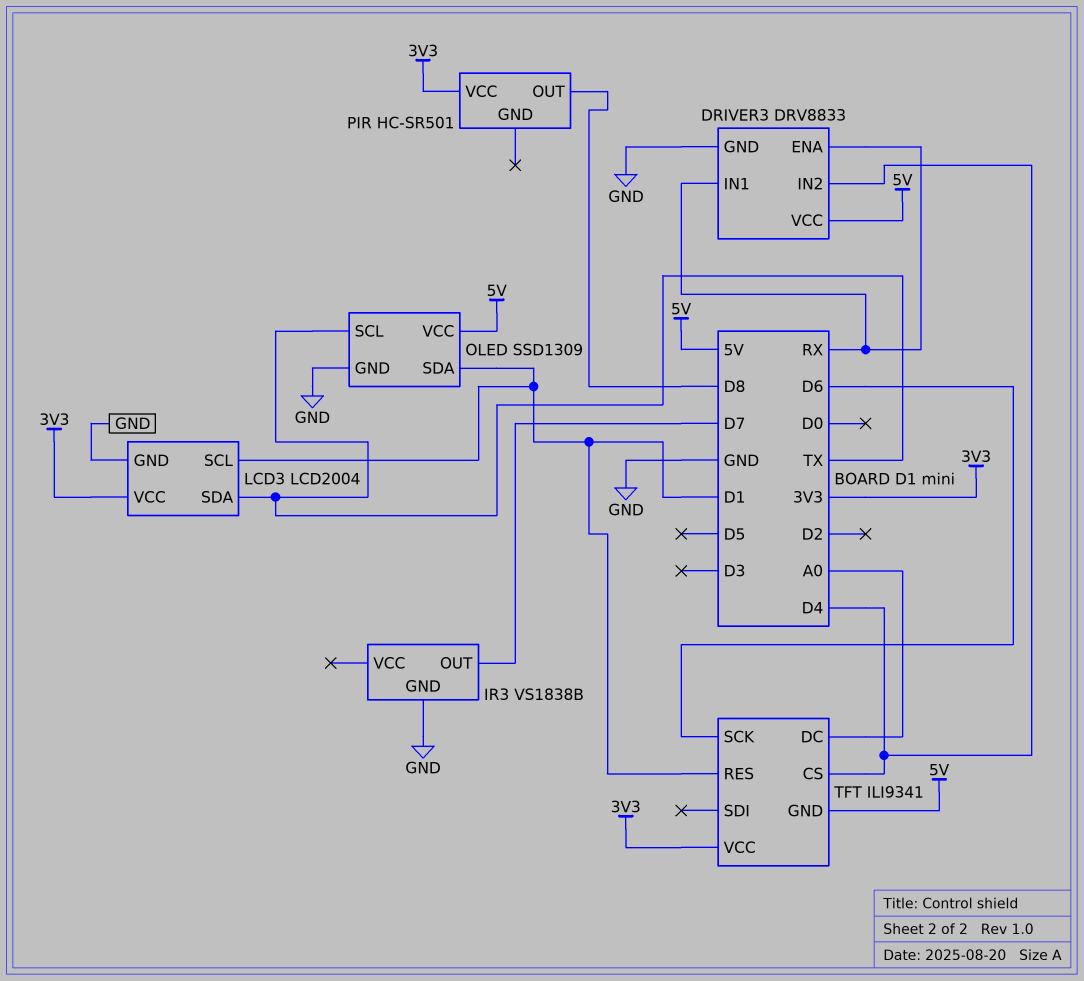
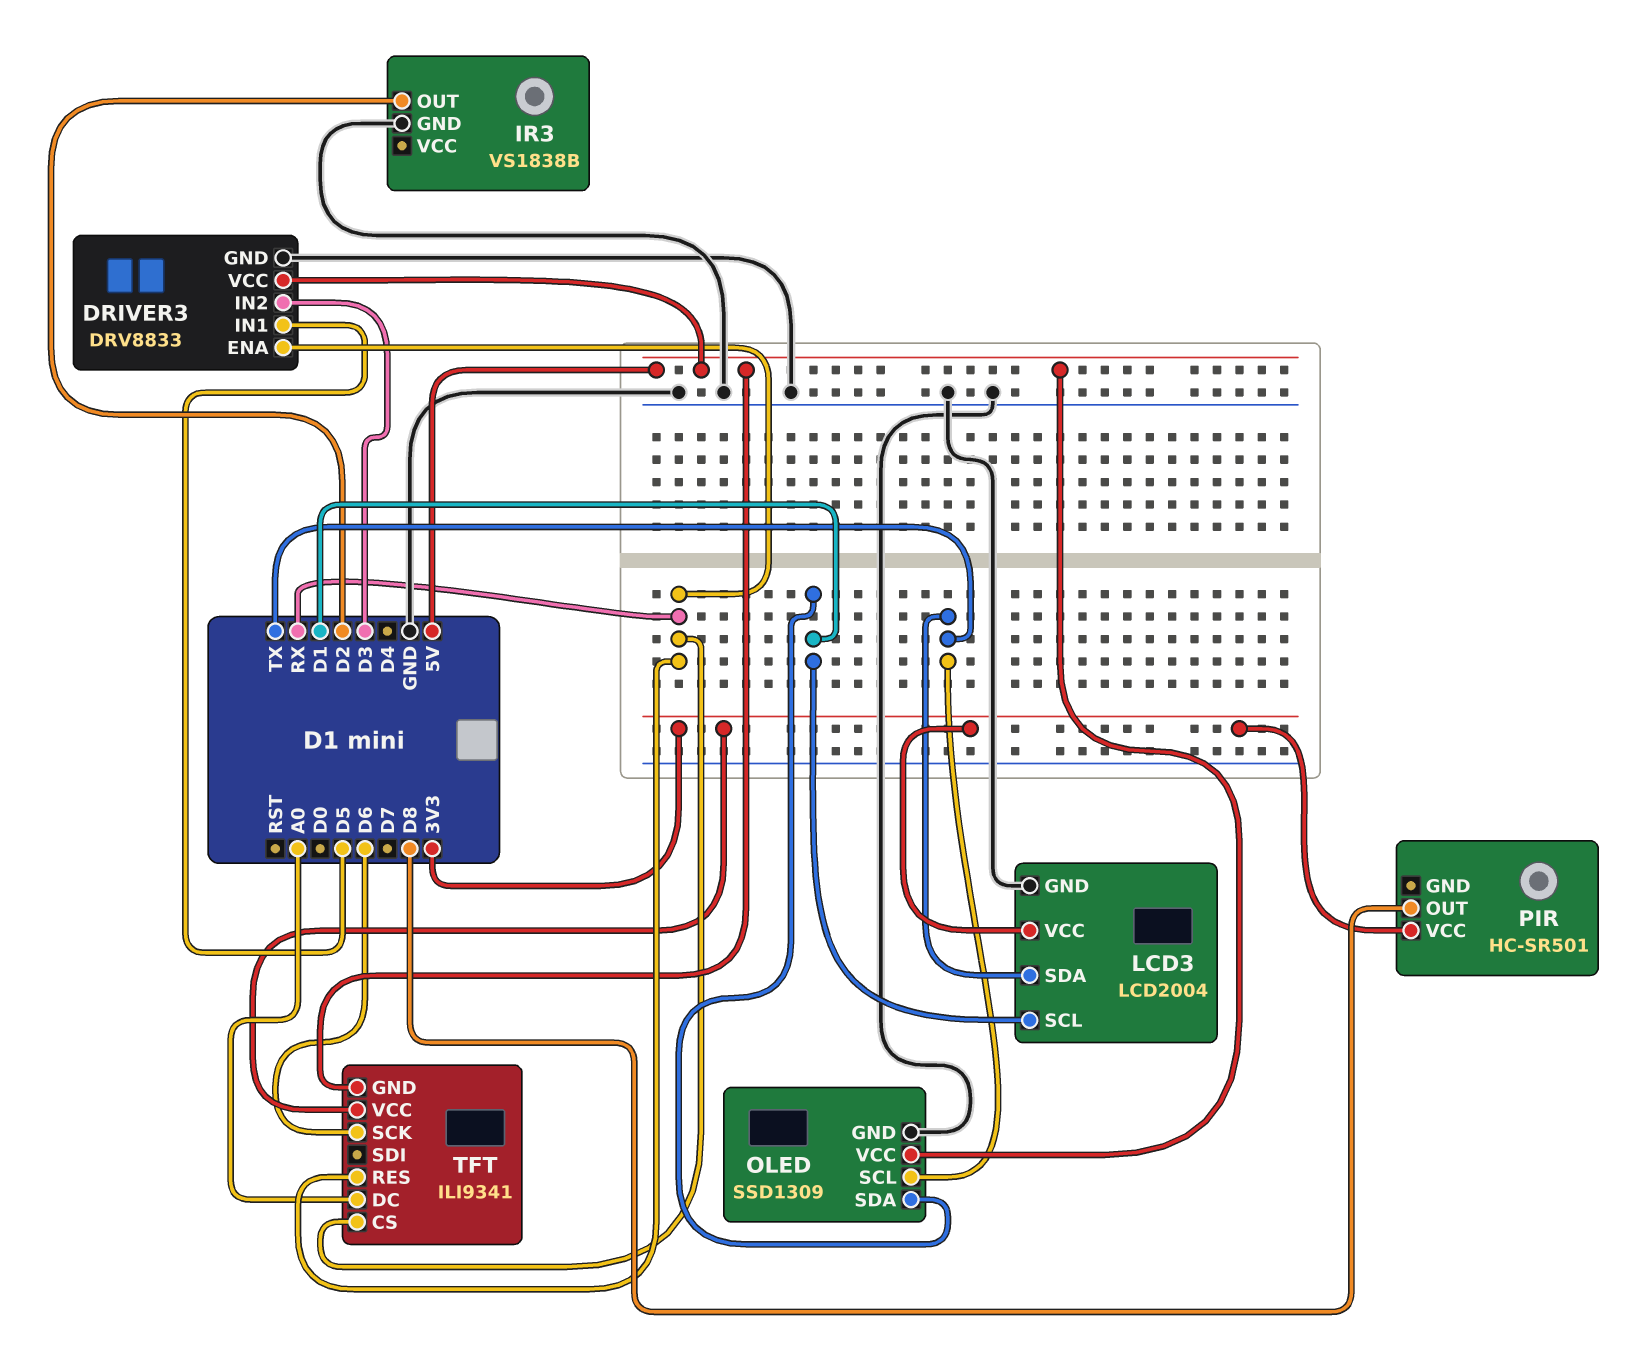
DRIVER3 pin IN1: RX -> D5
DRIVER3 pin IN2: D4 -> D3
IR3 pin OUT: D7 -> D2
TFT pin CS: D4 -> RX
TFT pin RES: D1 -> RX

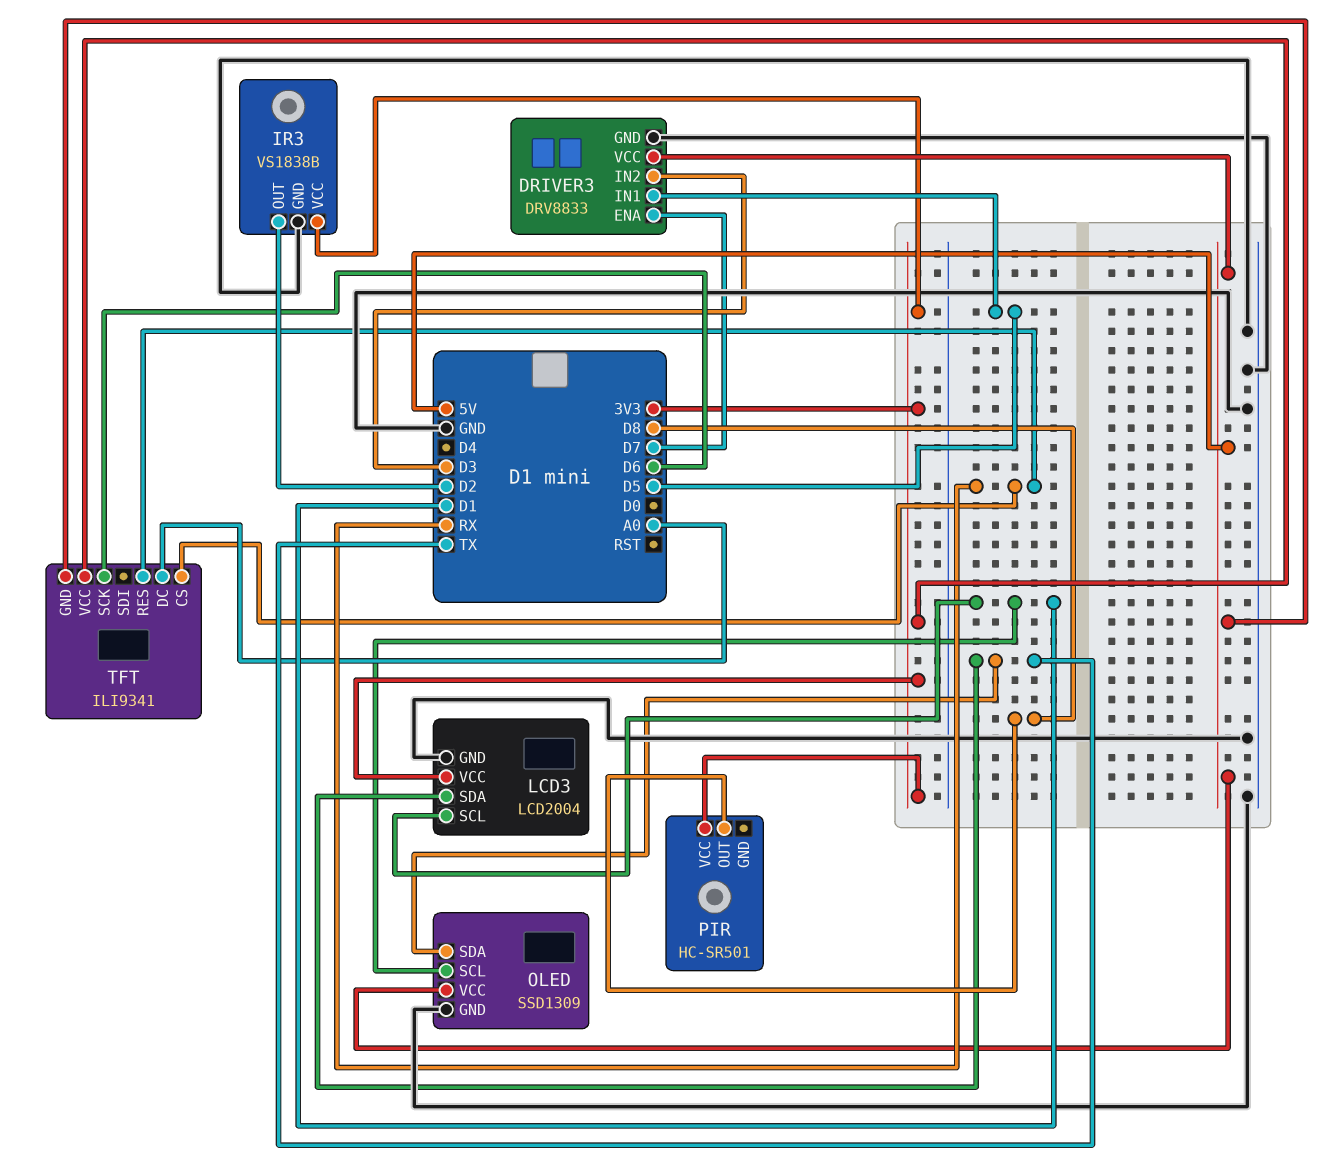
DRIVER3 pin ENA: RX -> D7
IR3 pin VCC: none -> 3V3
OLED pin SCL: TX -> D1
OLED pin SDA: D1 -> TX

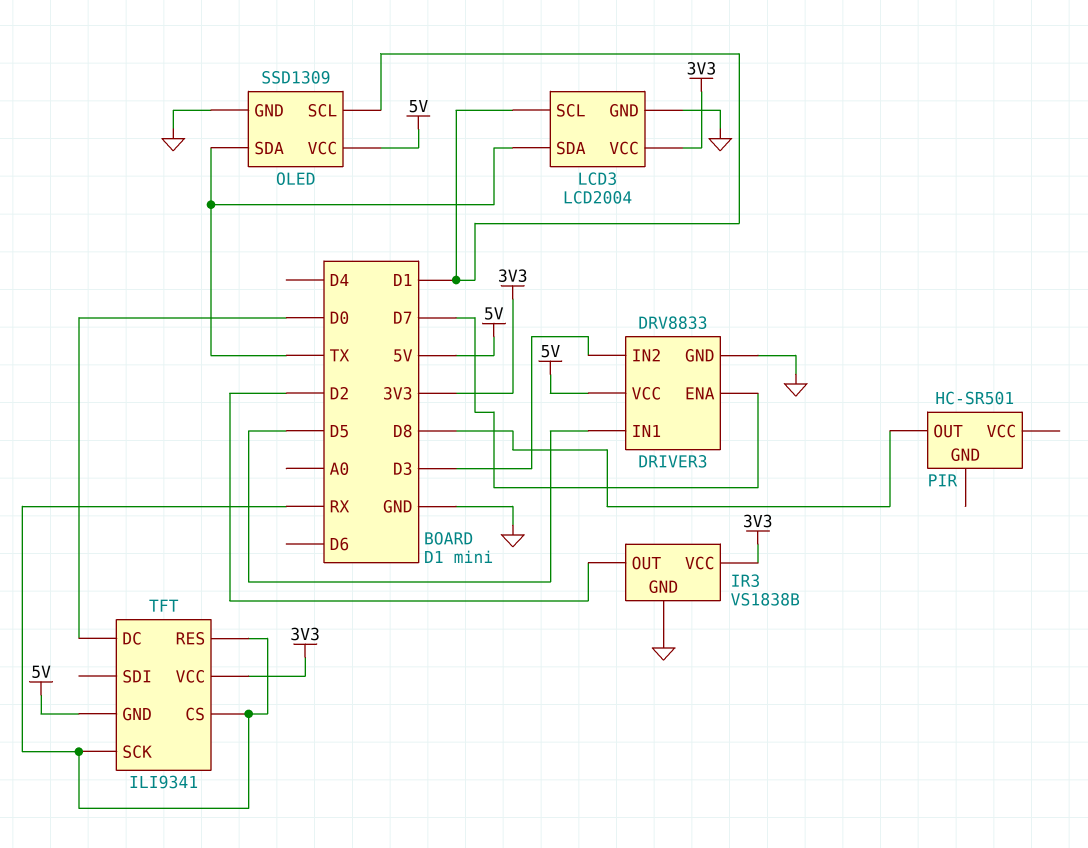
PIR pin VCC: 3V3 -> none
TFT pin DC: A0 -> D0
TFT pin SCK: D6 -> RX

